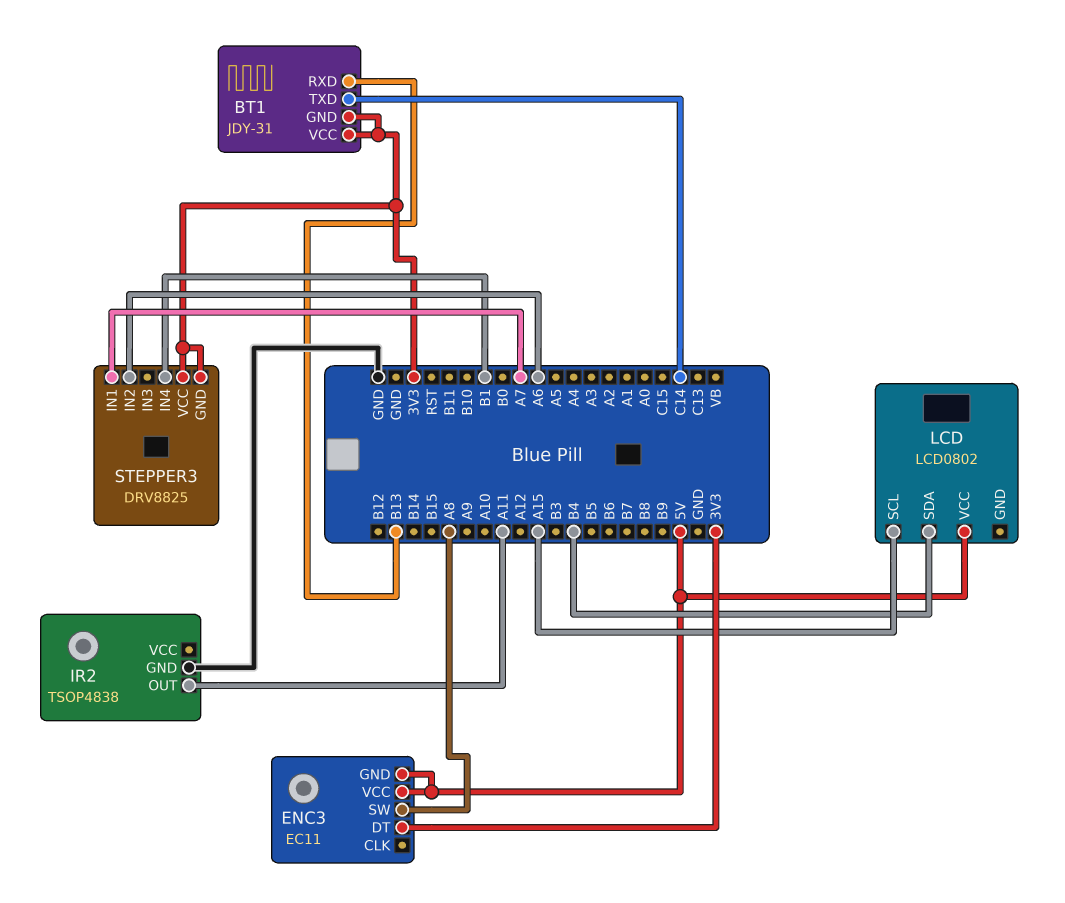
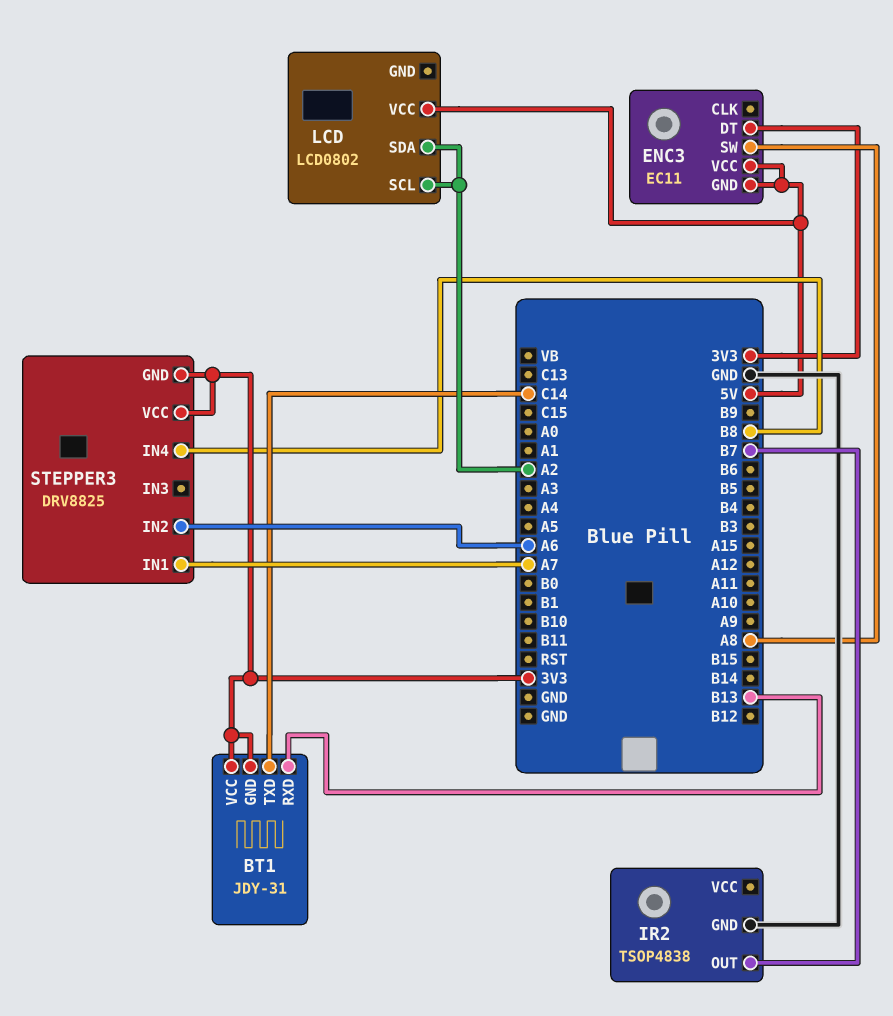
IR2 pin OUT: A11 -> B7
LCD pin SCL: A15 -> A2
LCD pin SDA: B4 -> A2
STEPPER3 pin IN4: B1 -> B8

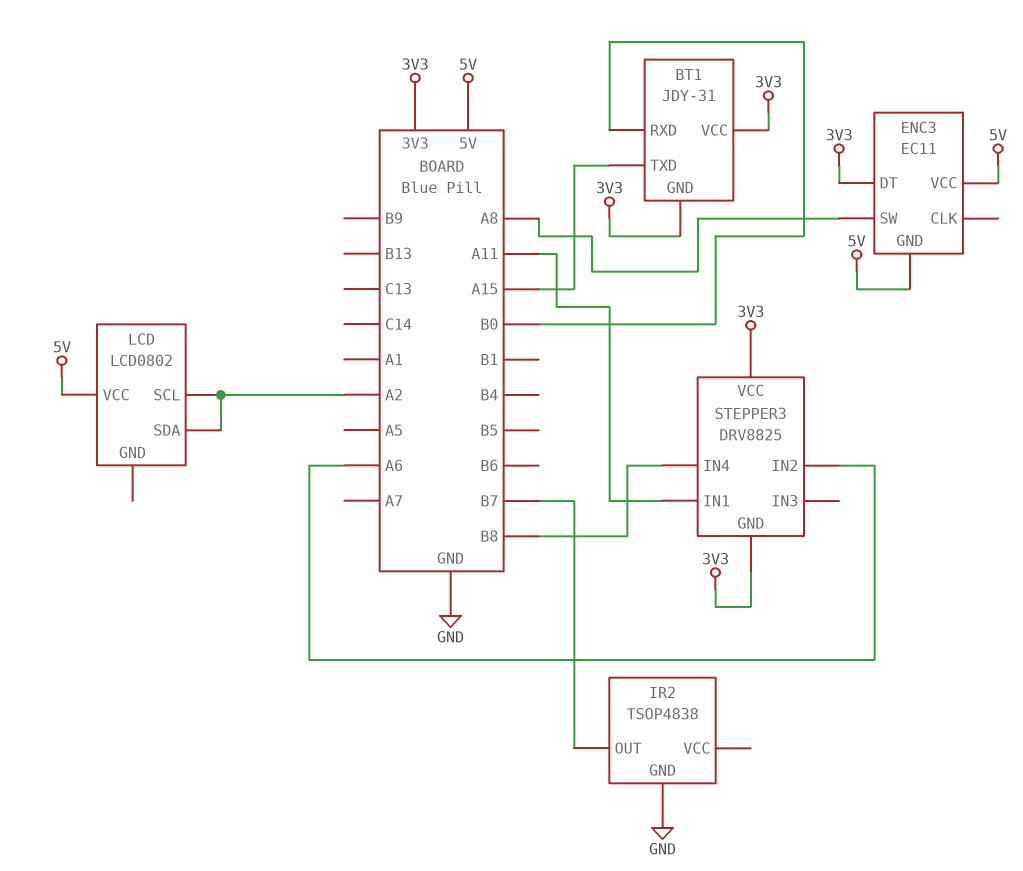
BT1 pin RXD: B13 -> B0
BT1 pin TXD: C14 -> A15
STEPPER3 pin IN1: A7 -> A11

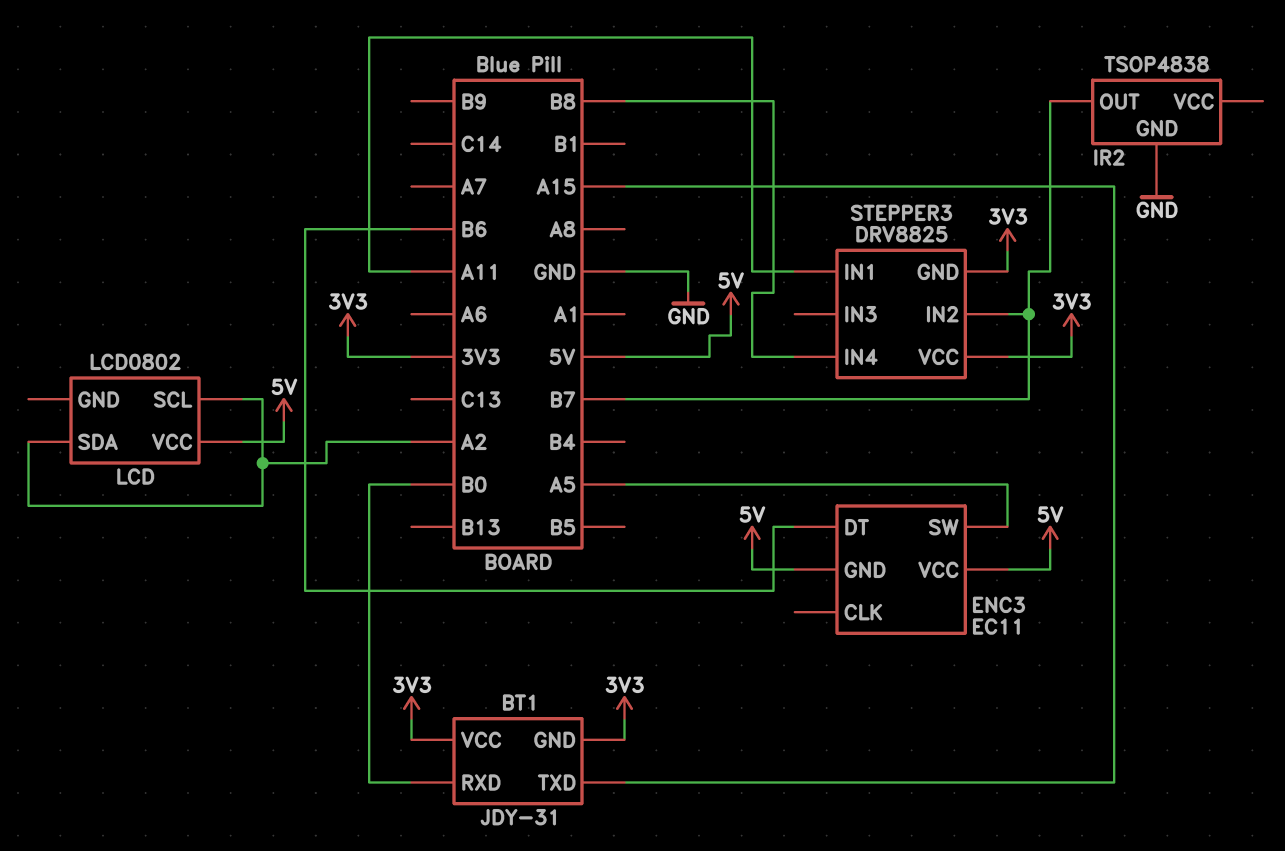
ENC3 pin DT: 3V3 -> B6
ENC3 pin SW: A8 -> A5
STEPPER3 pin IN2: A6 -> B7

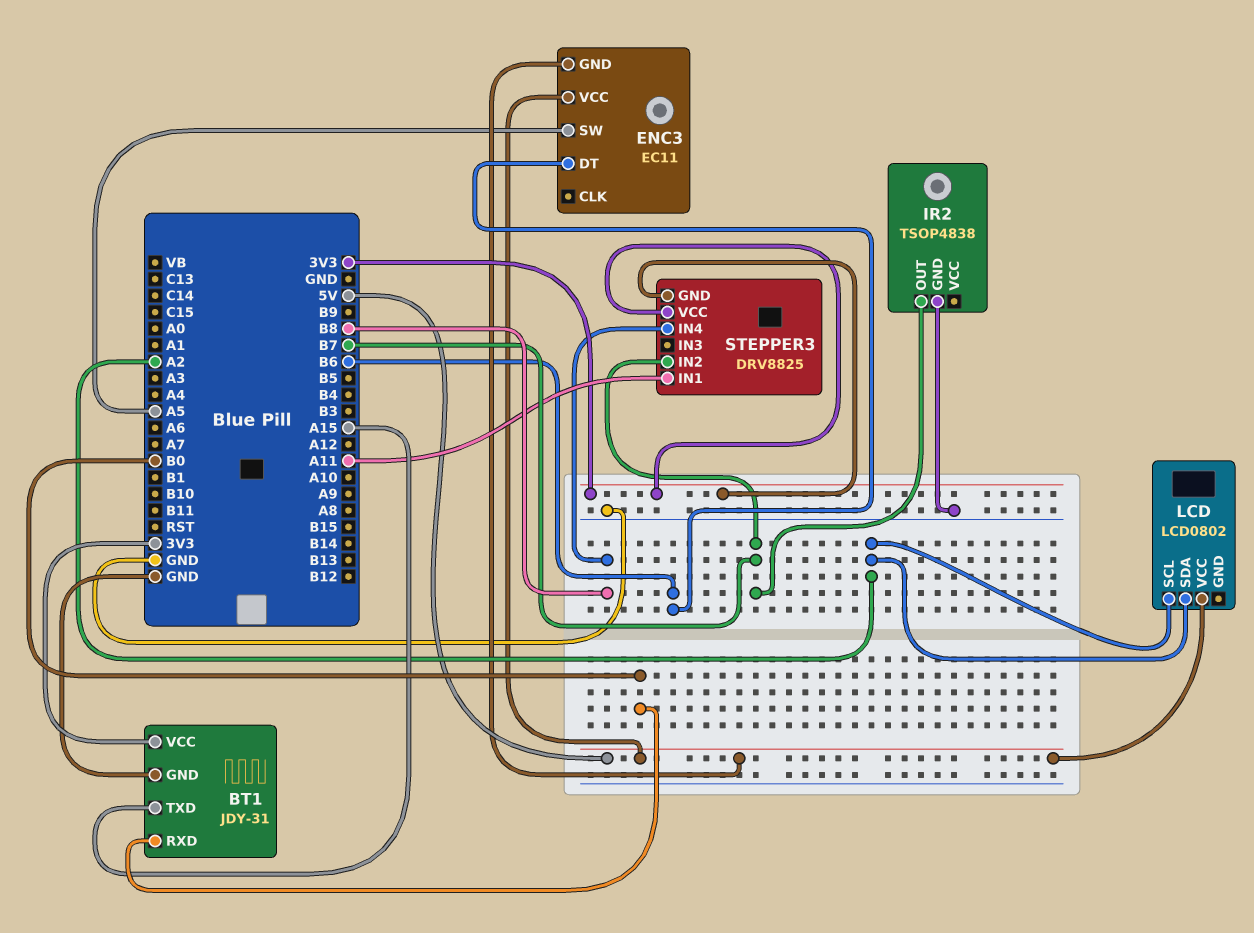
BT1 pin GND: 3V3 -> GND

